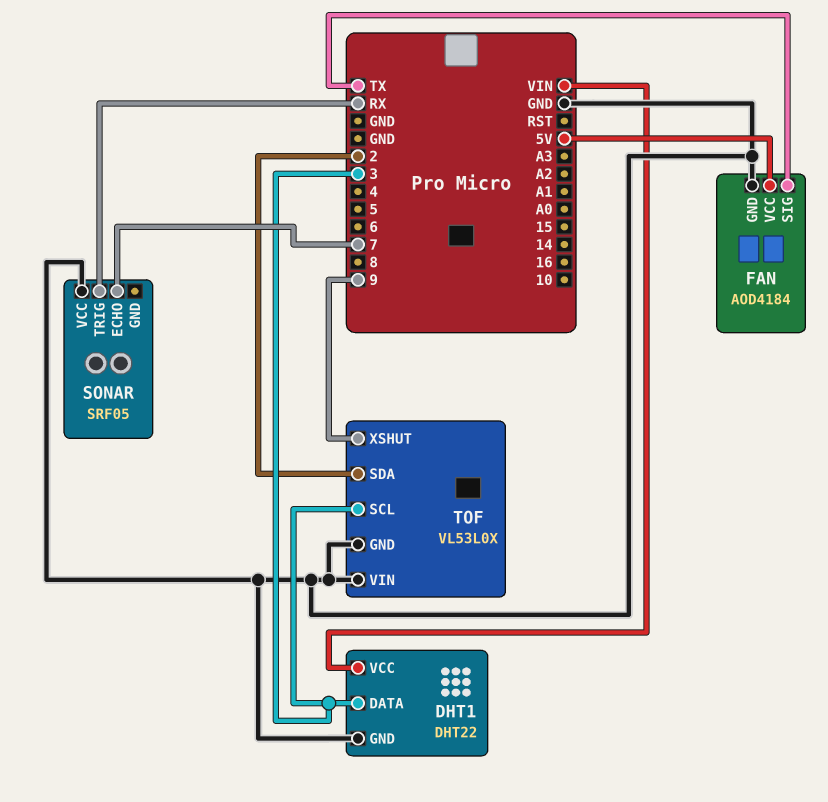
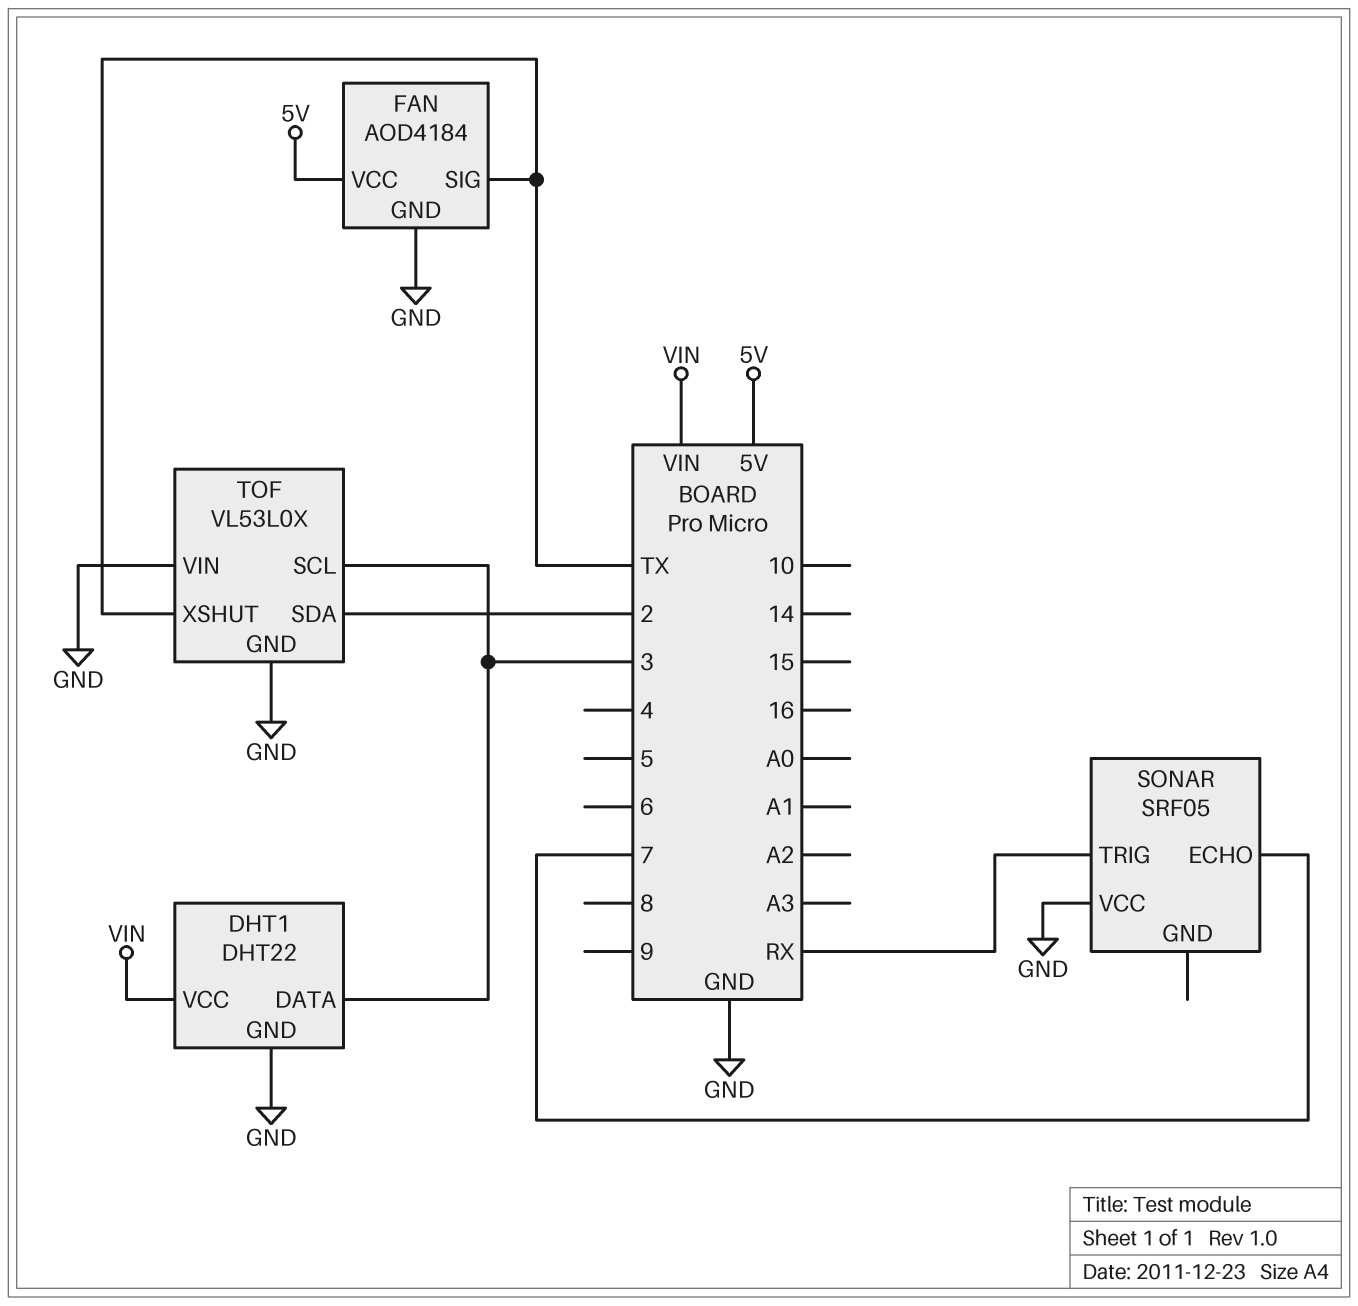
TOF pin XSHUT: 9 -> TX

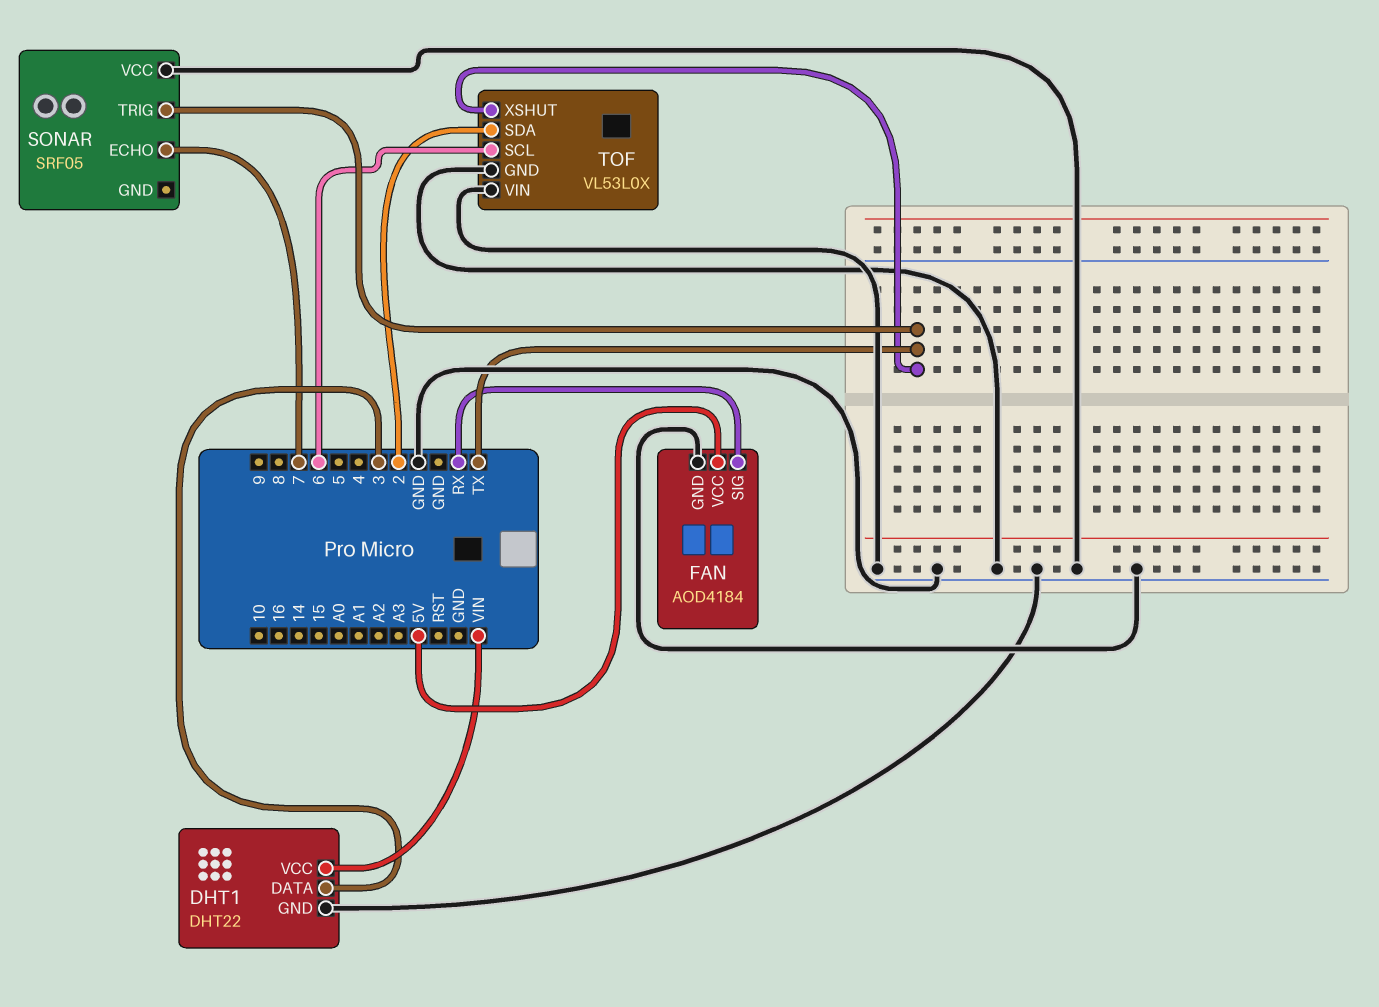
FAN pin SIG: TX -> RX
SONAR pin TRIG: RX -> TX
TOF pin SCL: 3 -> 6

